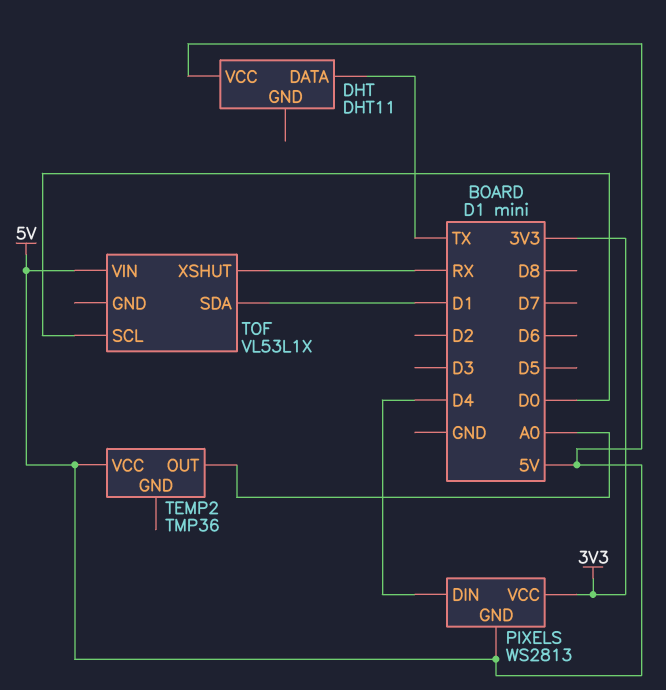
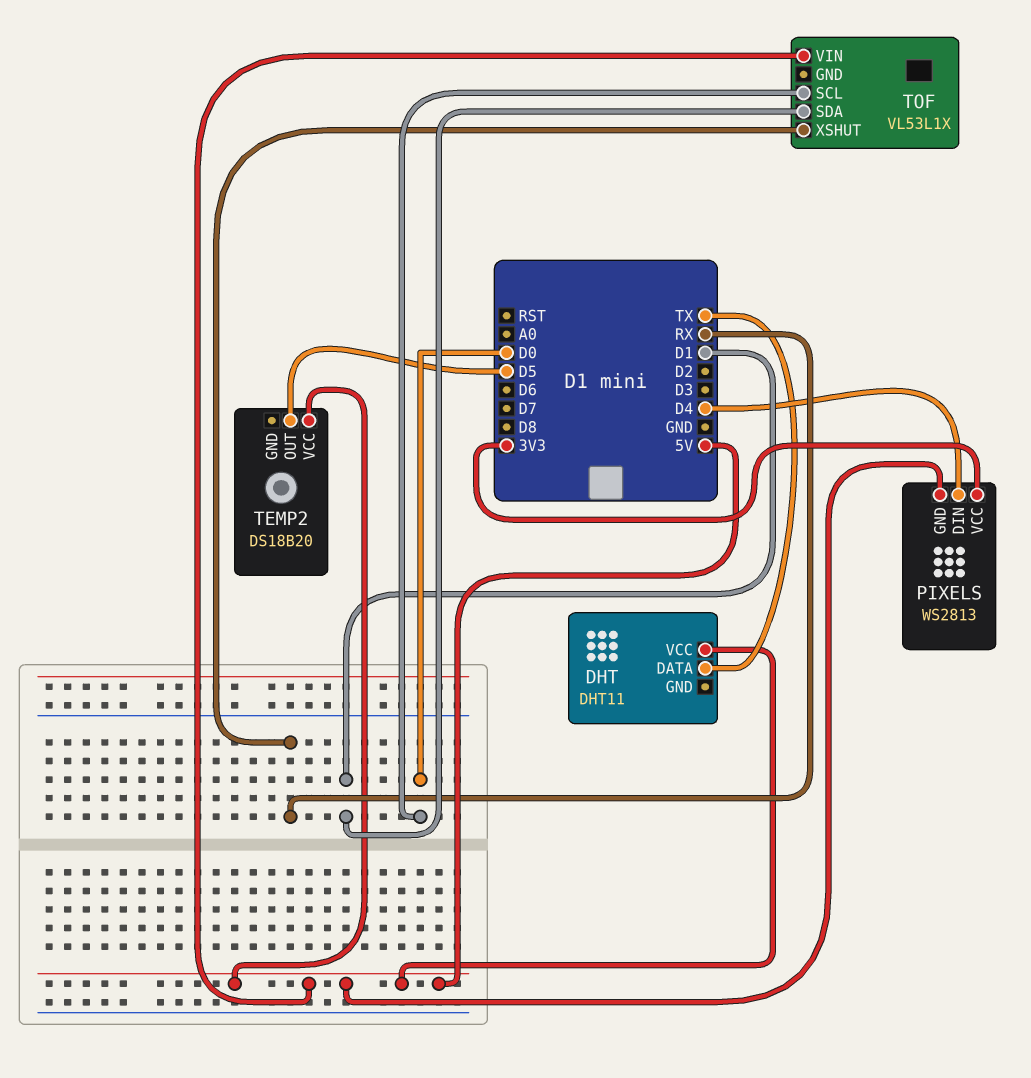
TEMP2: TMP36 -> DS18B20
TEMP2 pin OUT: A0 -> D5

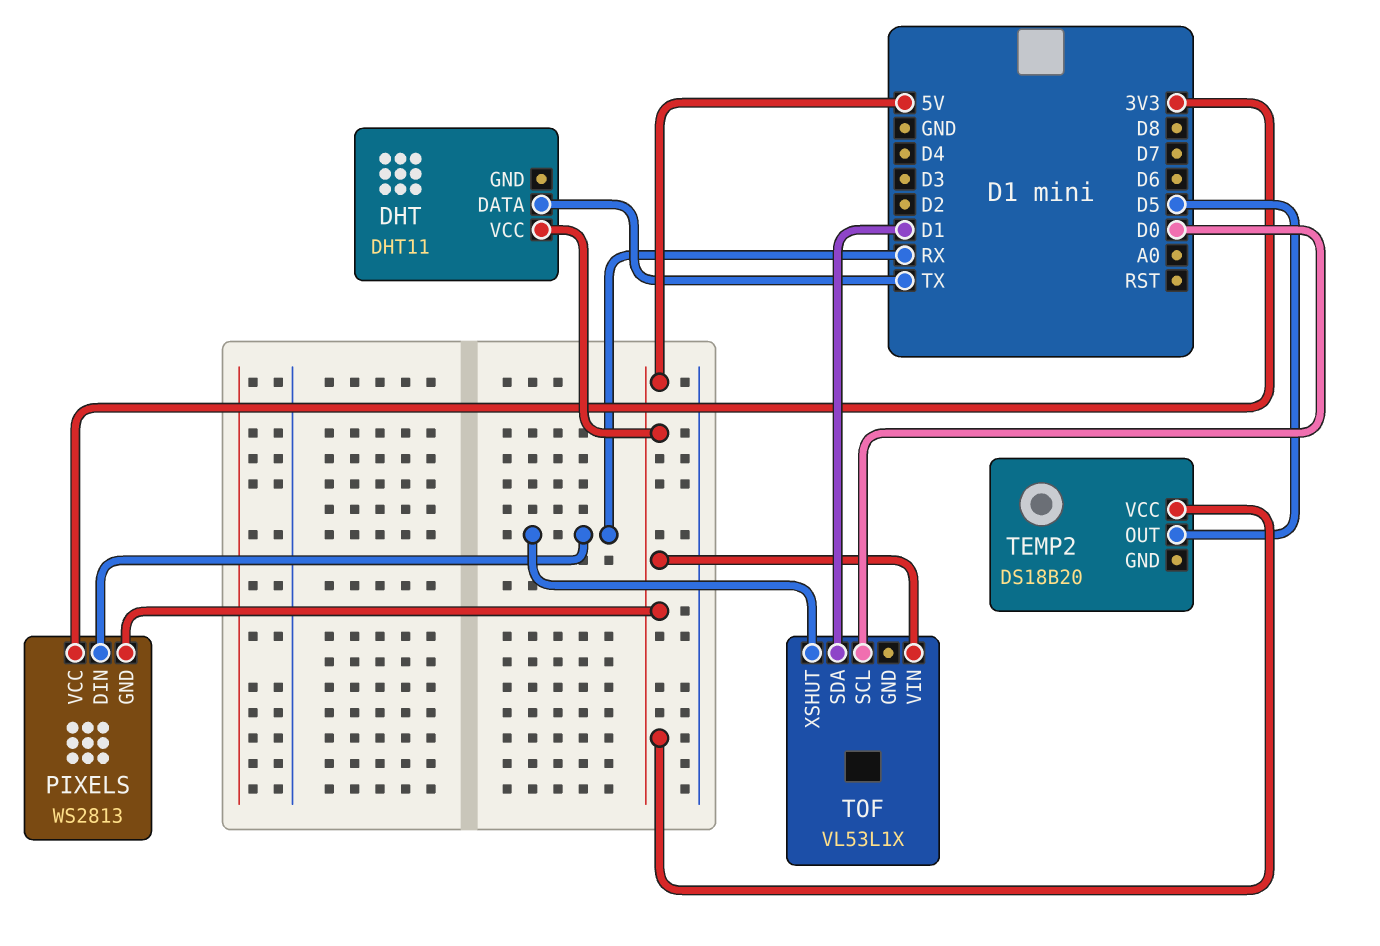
PIXELS pin DIN: D4 -> RX

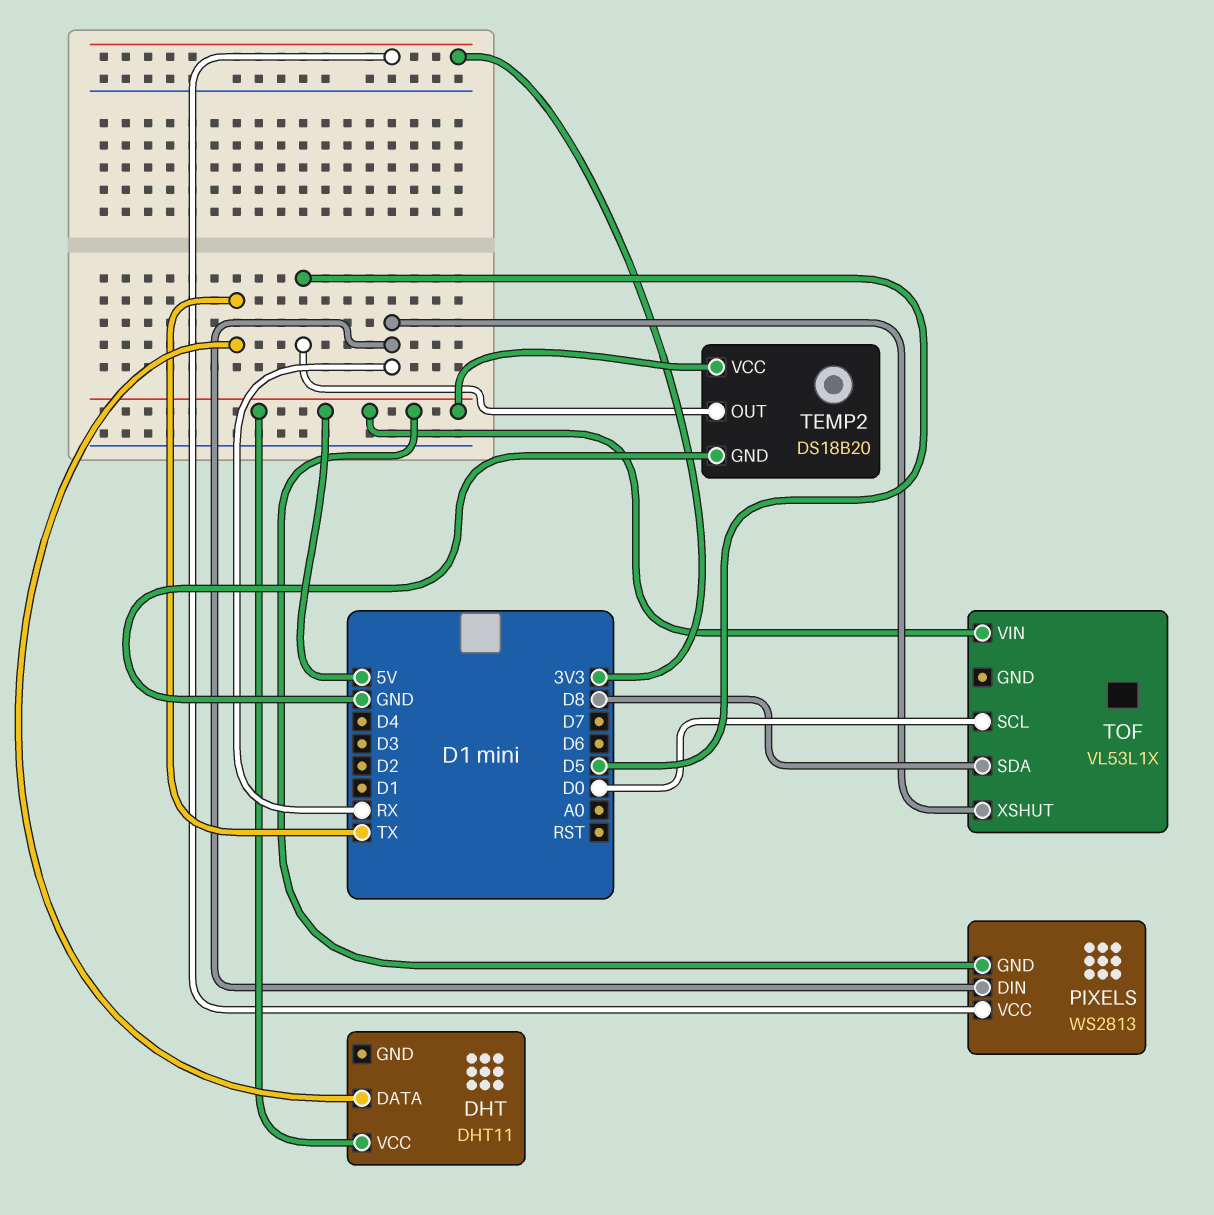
TEMP2 pin GND: none -> GND
TOF pin SDA: D1 -> D8

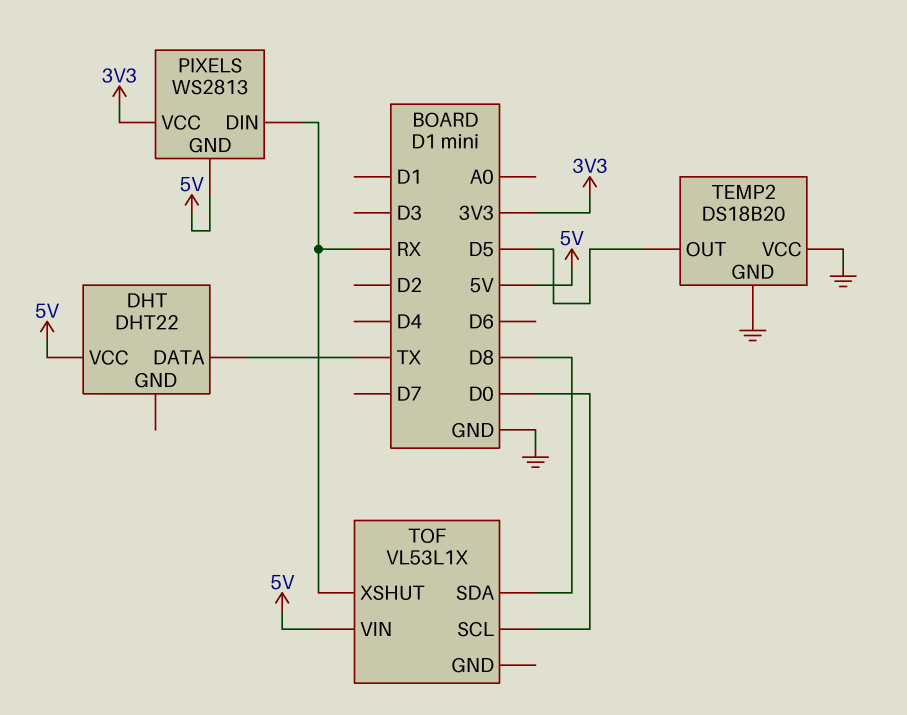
DHT: DHT11 -> DHT22
TEMP2 pin VCC: 5V -> GND

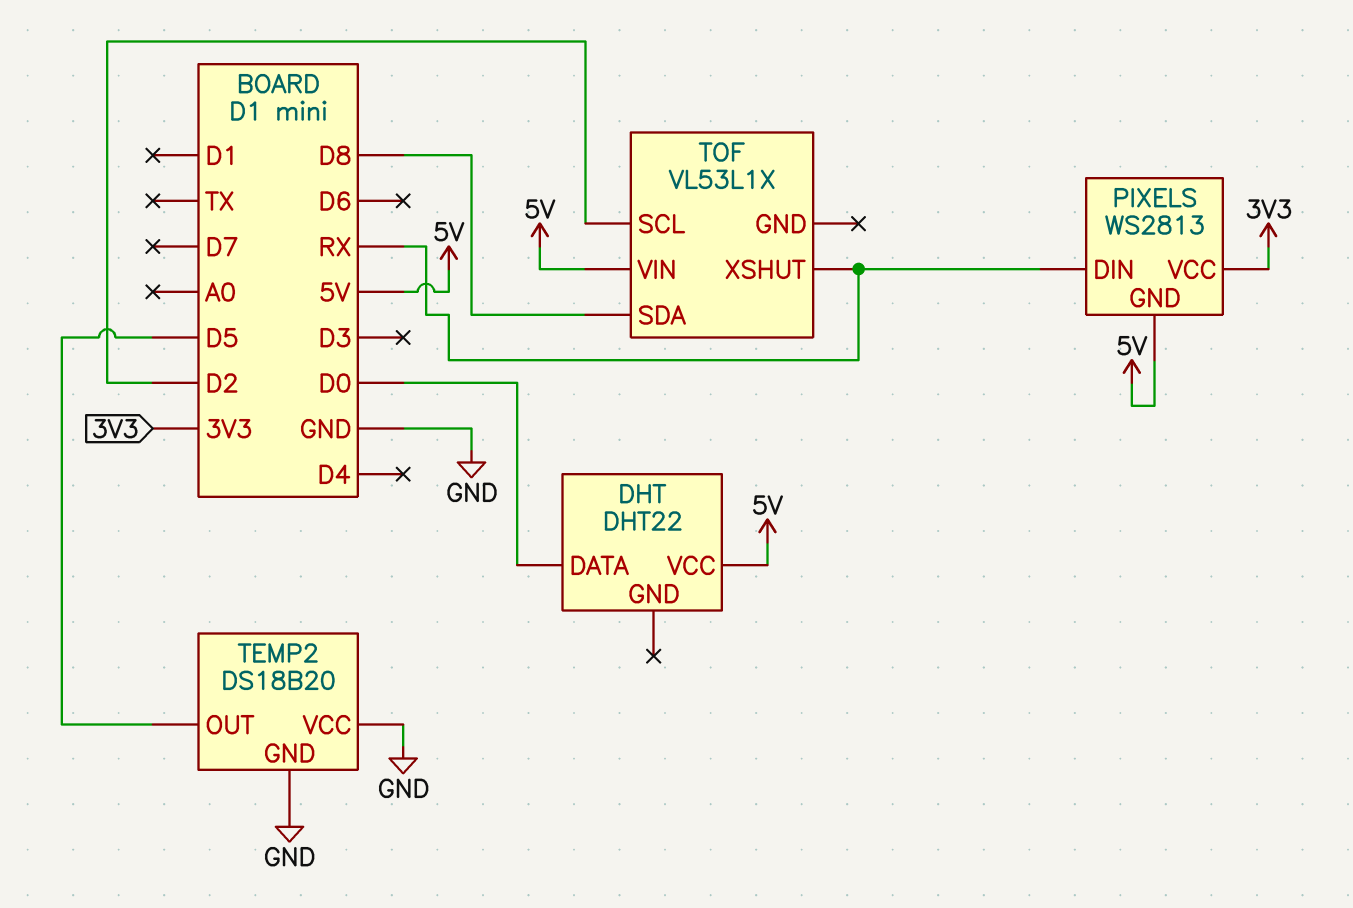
DHT pin DATA: TX -> D0
TOF pin SCL: D0 -> D2

